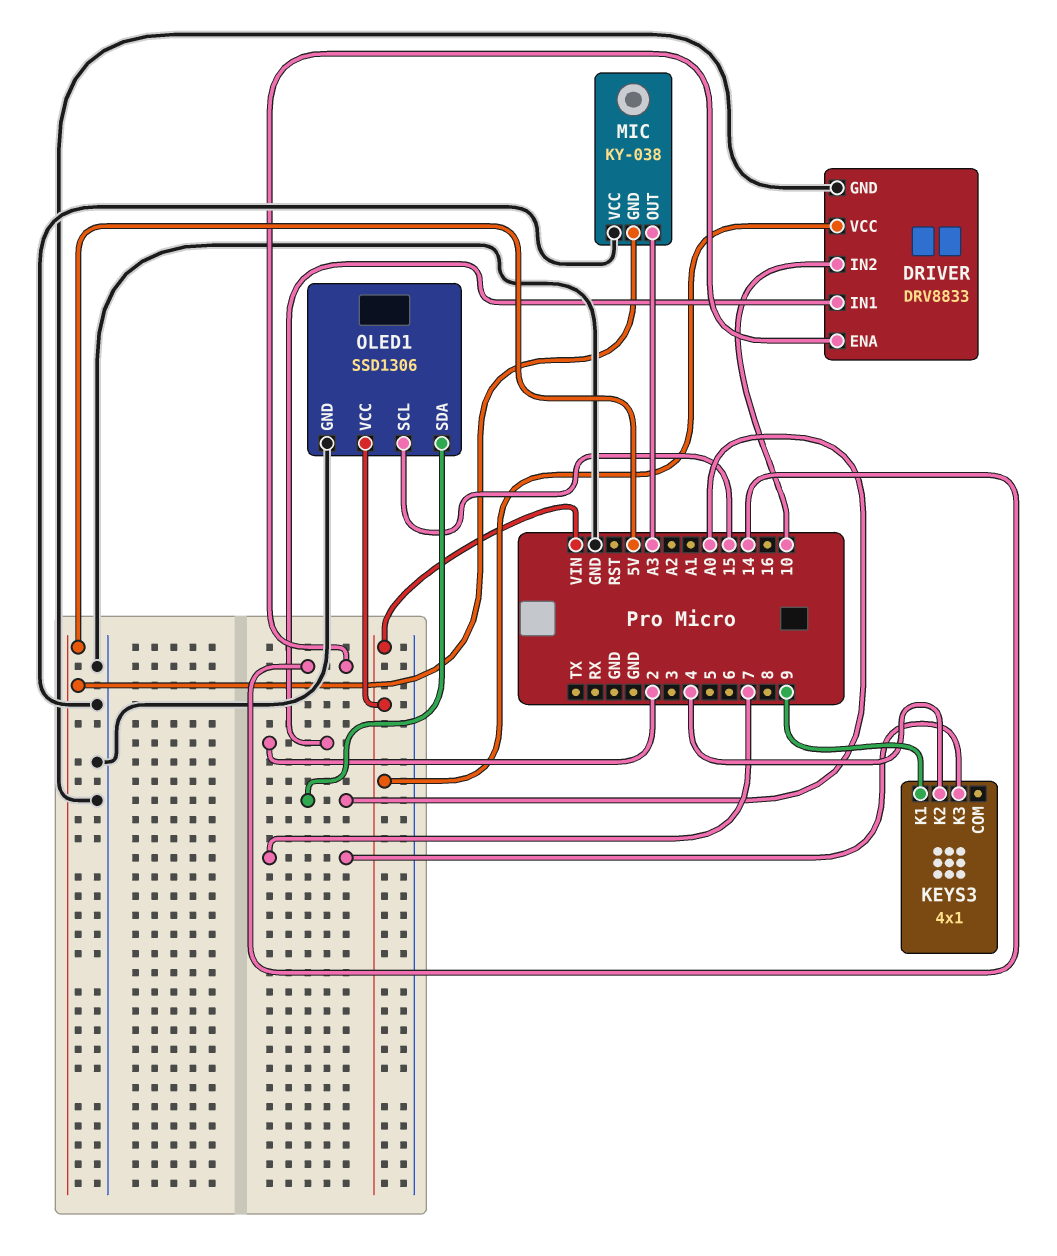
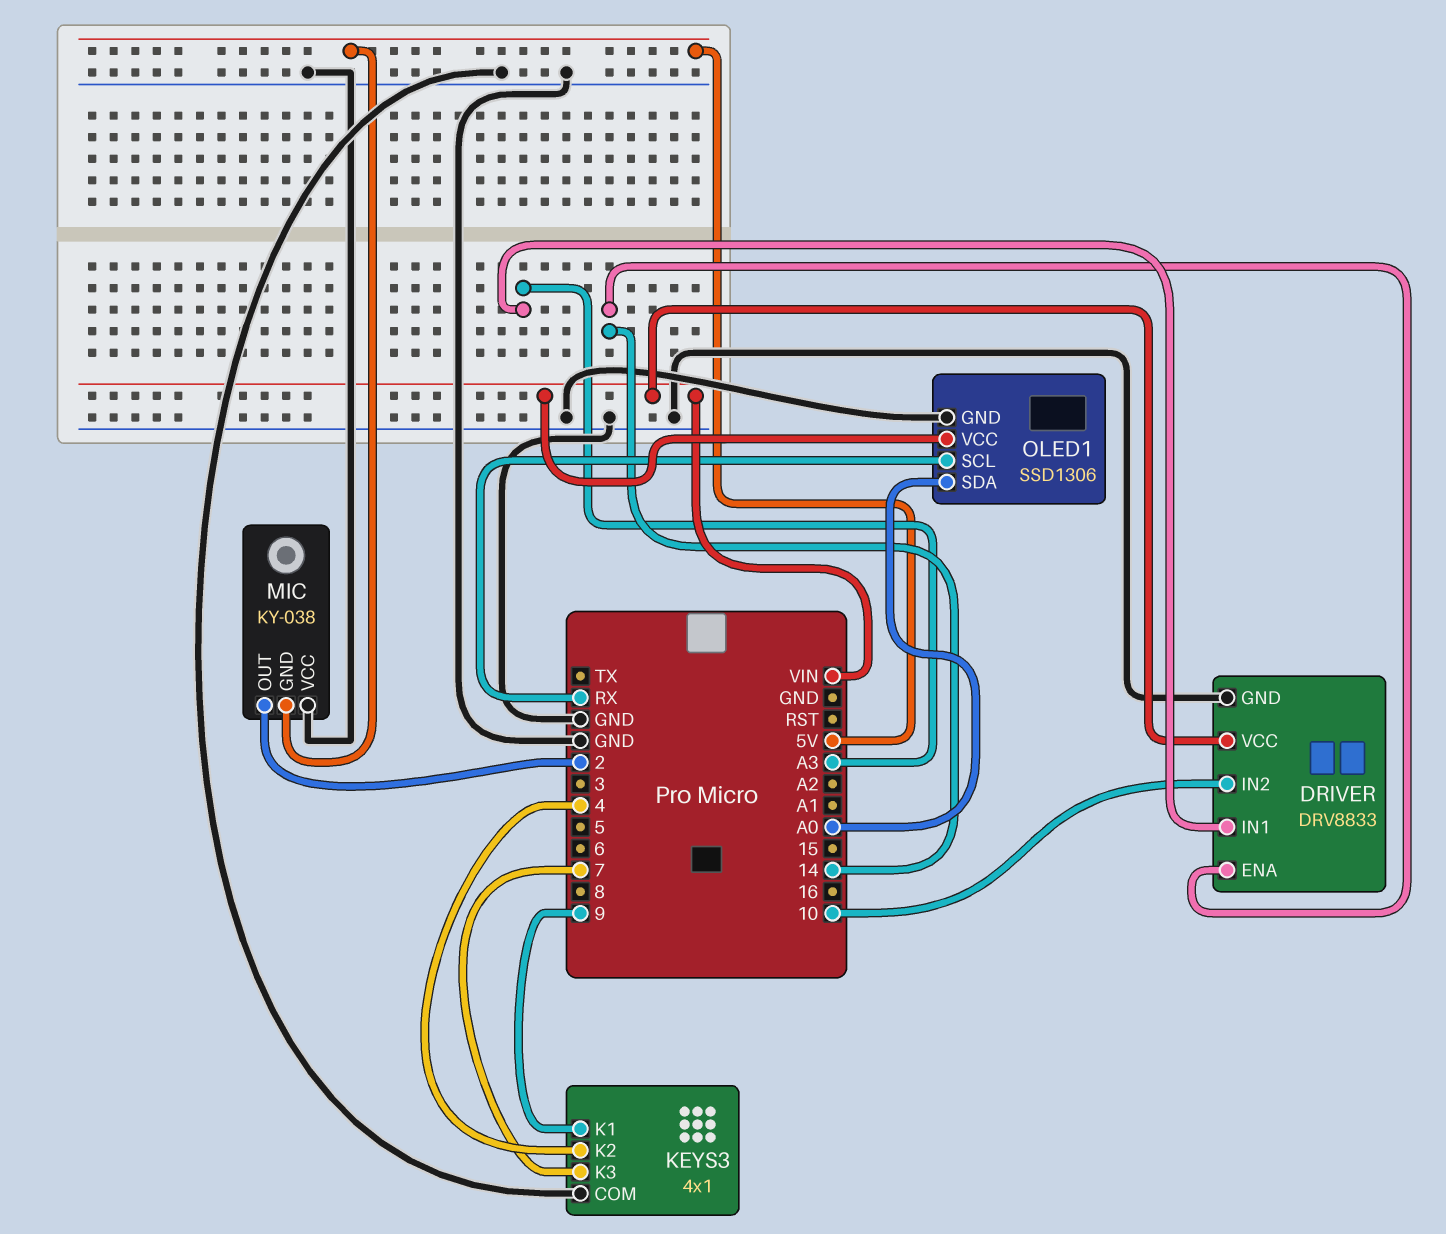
DRIVER pin IN1: 2 -> A3
KEYS3 pin COM: none -> GND
MIC pin OUT: A3 -> 2
OLED1 pin SCL: 15 -> RX

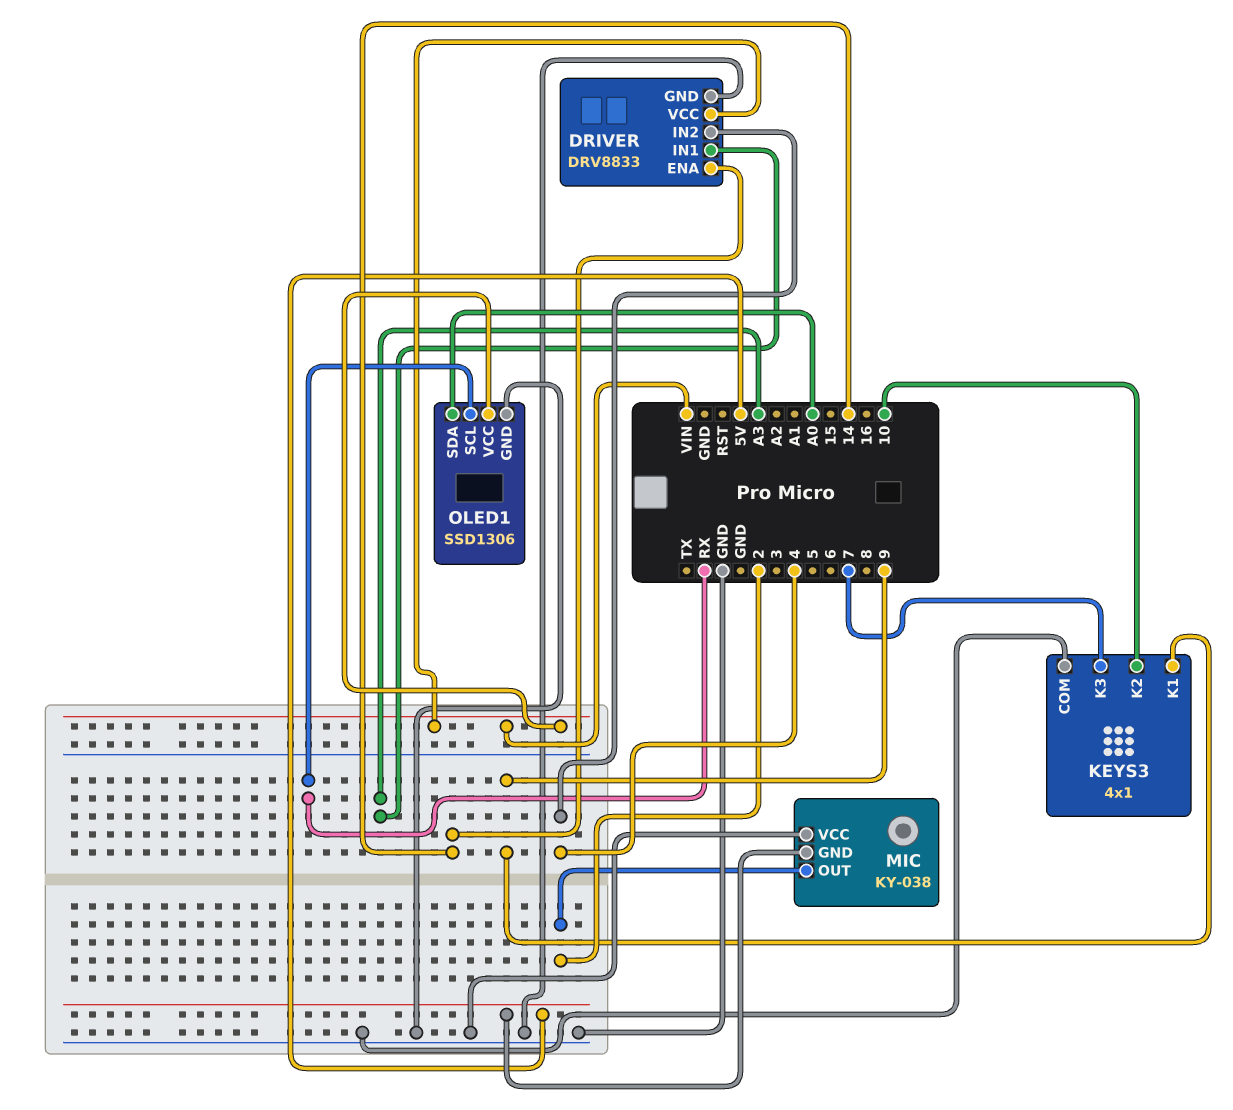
DRIVER pin IN2: 10 -> 4
KEYS3 pin K2: 4 -> 10

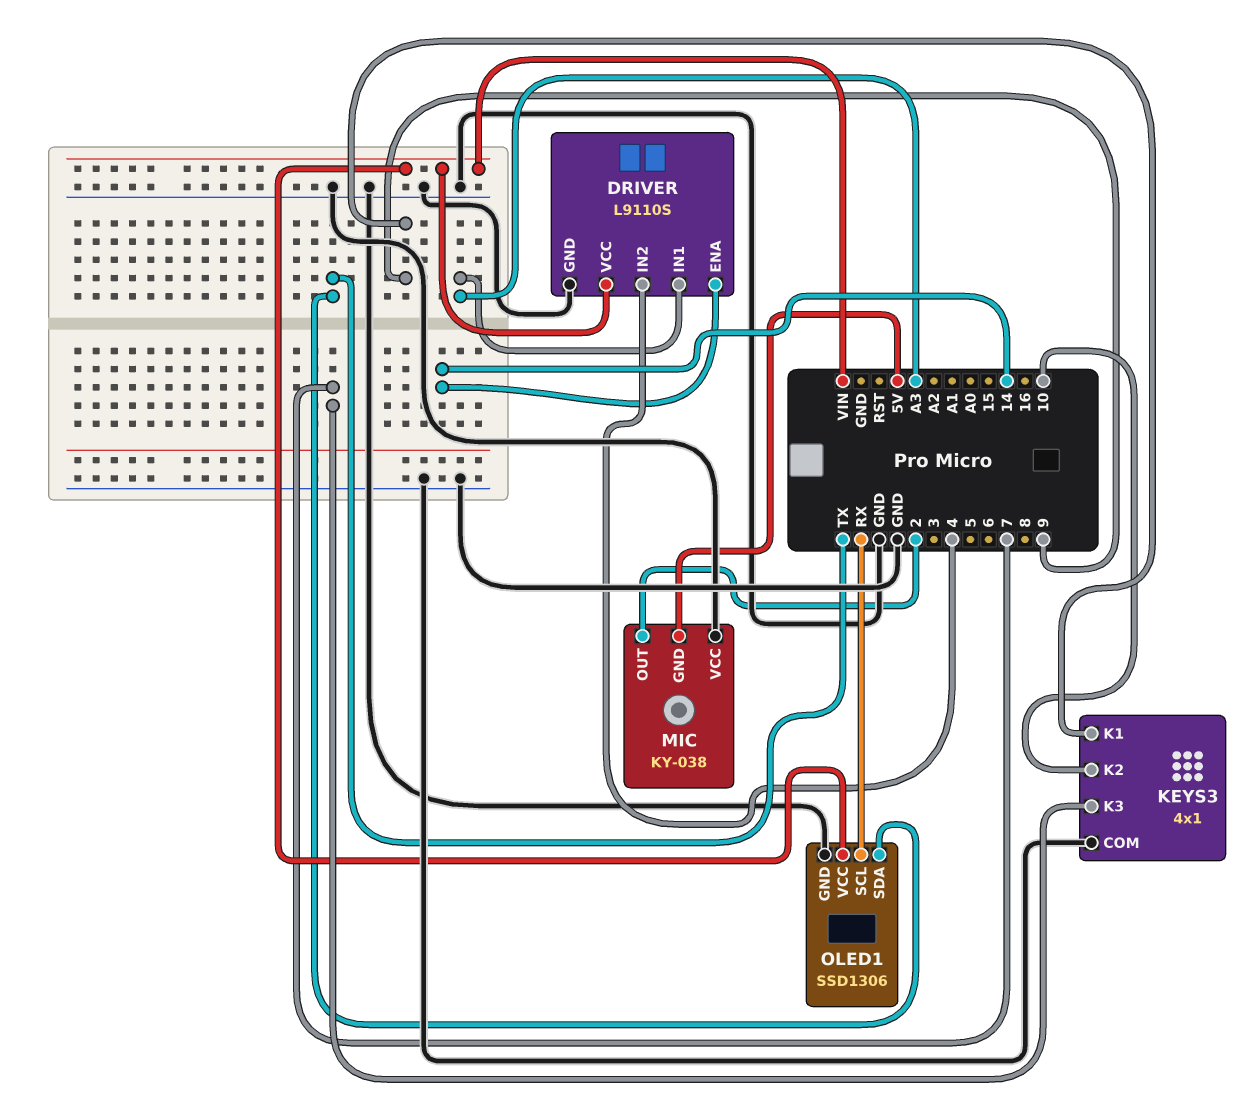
DRIVER: DRV8833 -> L9110S
OLED1 pin SDA: A0 -> TX

